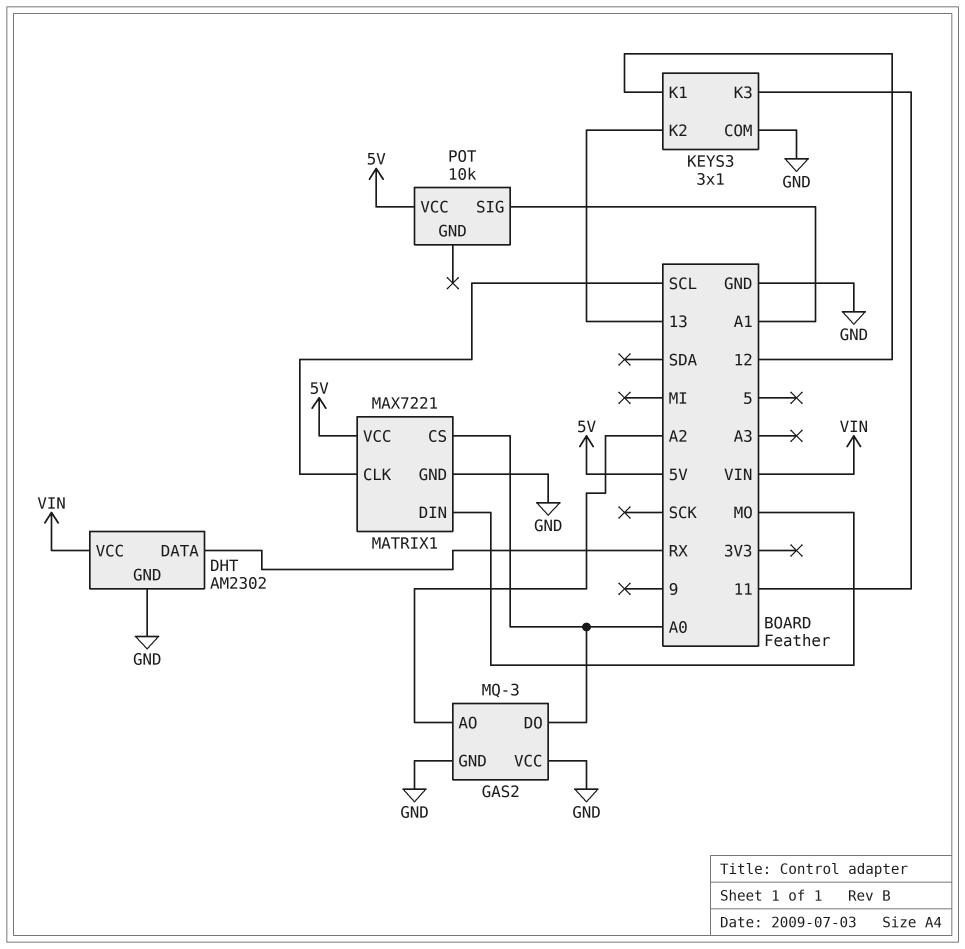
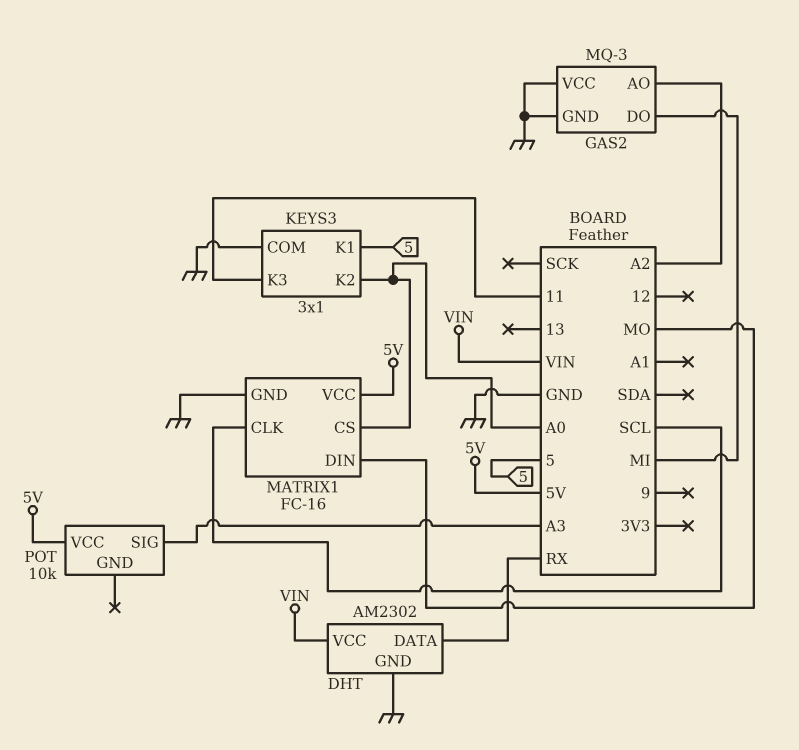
GAS2 pin DO: A0 -> MI
KEYS3 pin K1: 12 -> 5
KEYS3 pin K2: 13 -> A0
MATRIX1: MAX7221 -> FC-16
POT pin SIG: A1 -> A3

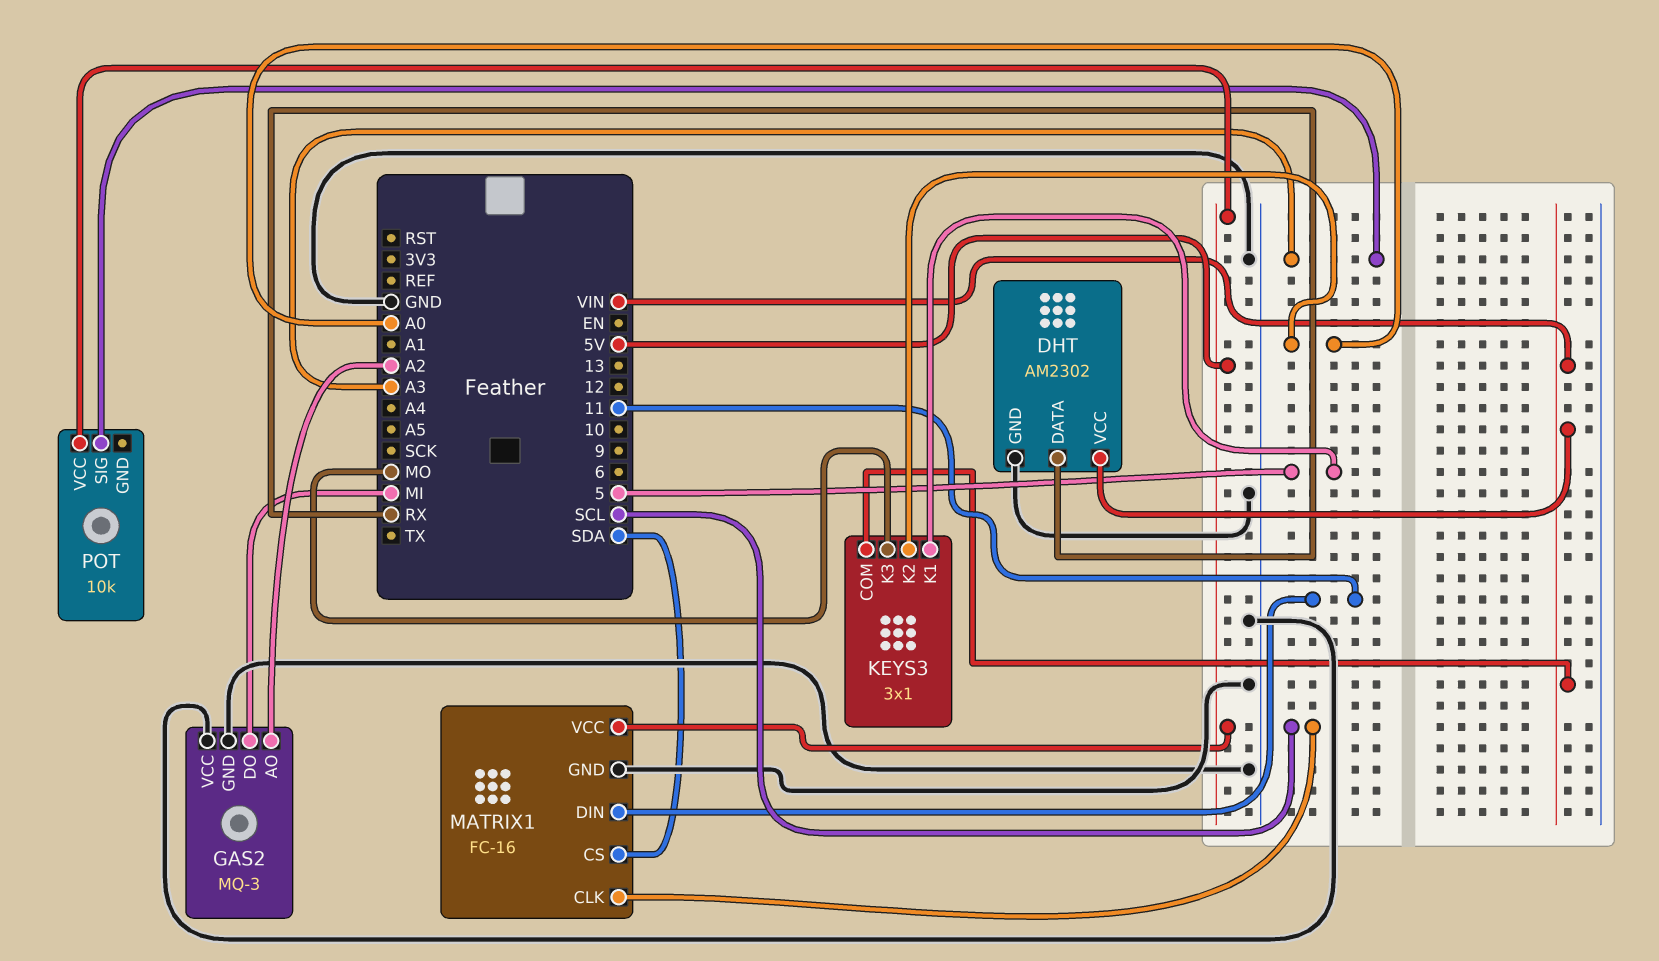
KEYS3 pin COM: GND -> VIN
KEYS3 pin K3: 11 -> MO
MATRIX1 pin CS: A0 -> SDA
MATRIX1 pin DIN: MO -> 11

